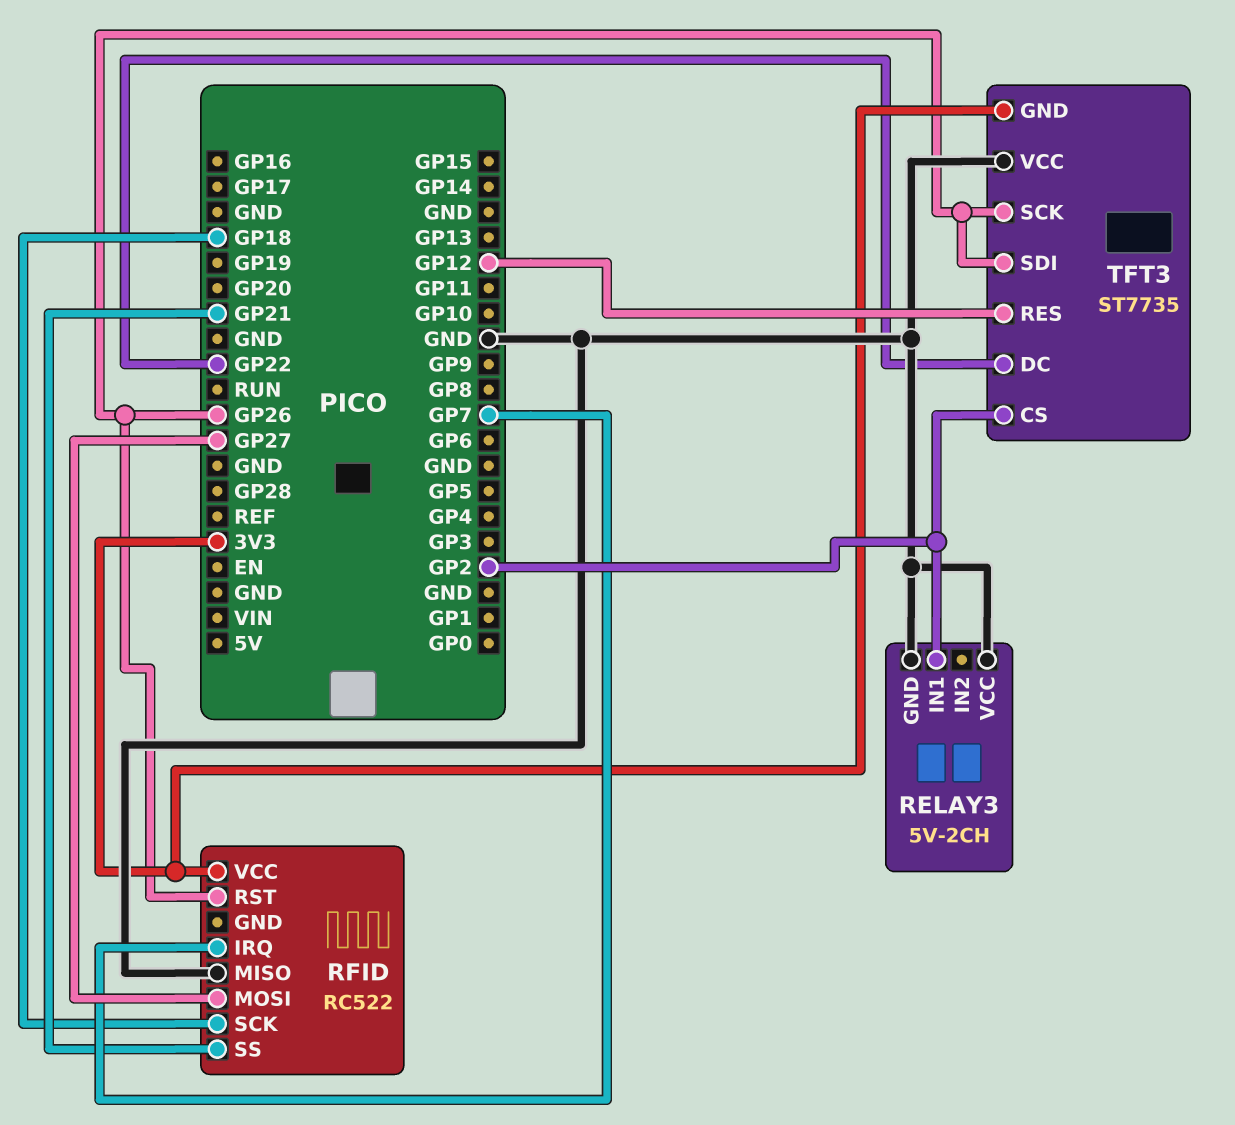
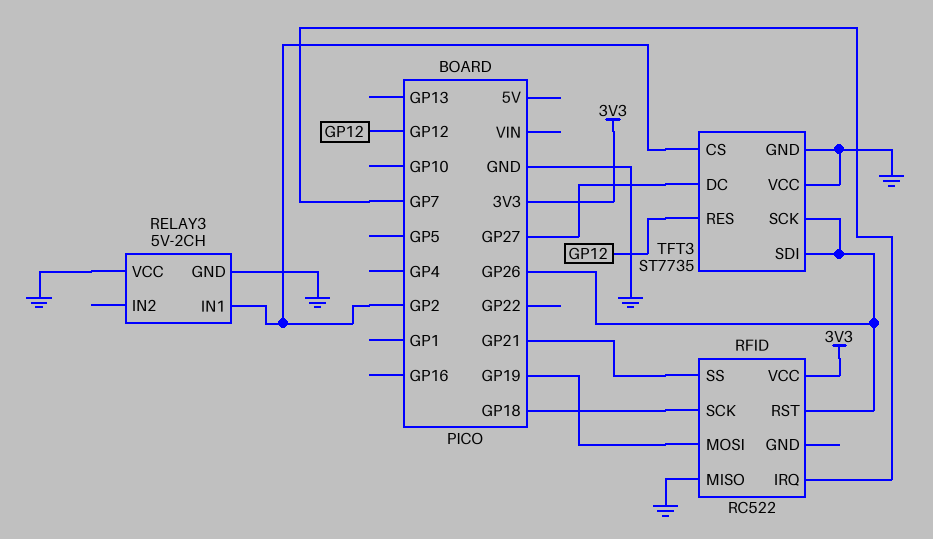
RFID pin MOSI: GP27 -> GP19
TFT3 pin DC: GP22 -> GP27
TFT3 pin GND: 3V3 -> GND

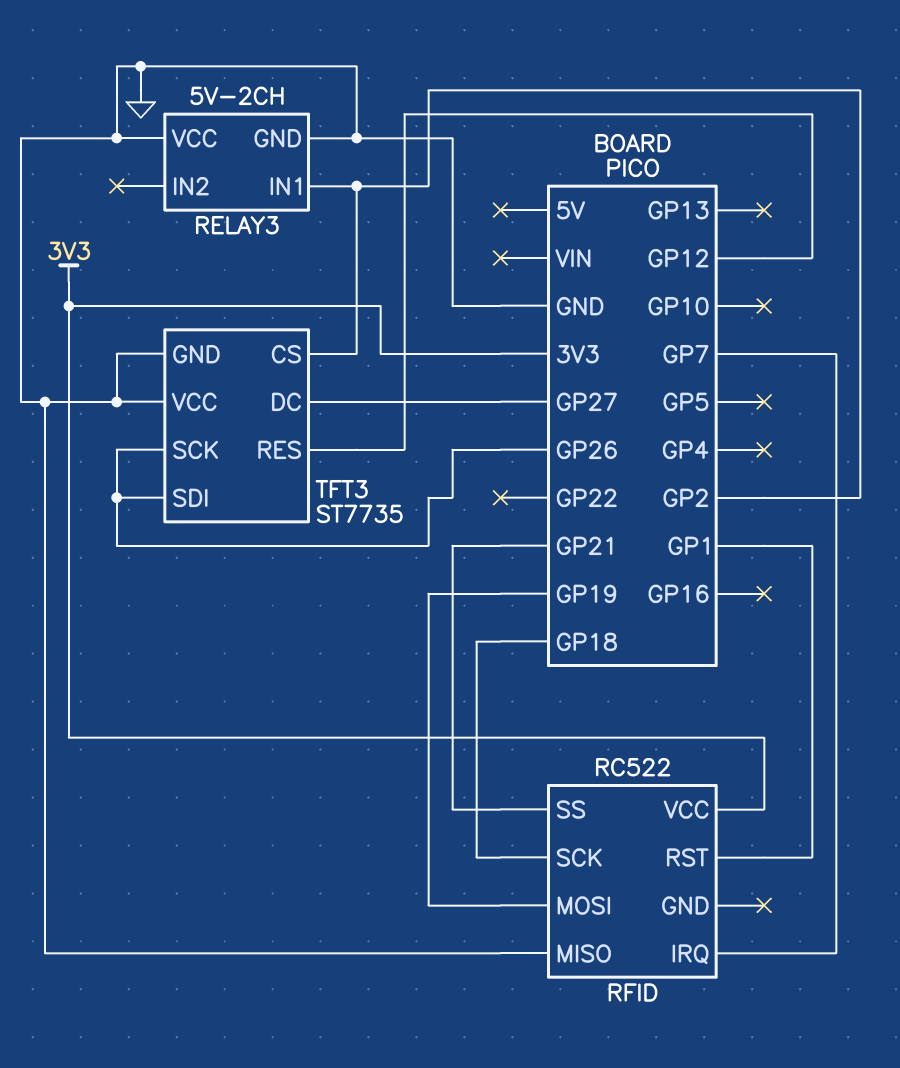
RFID pin RST: GP26 -> GP1

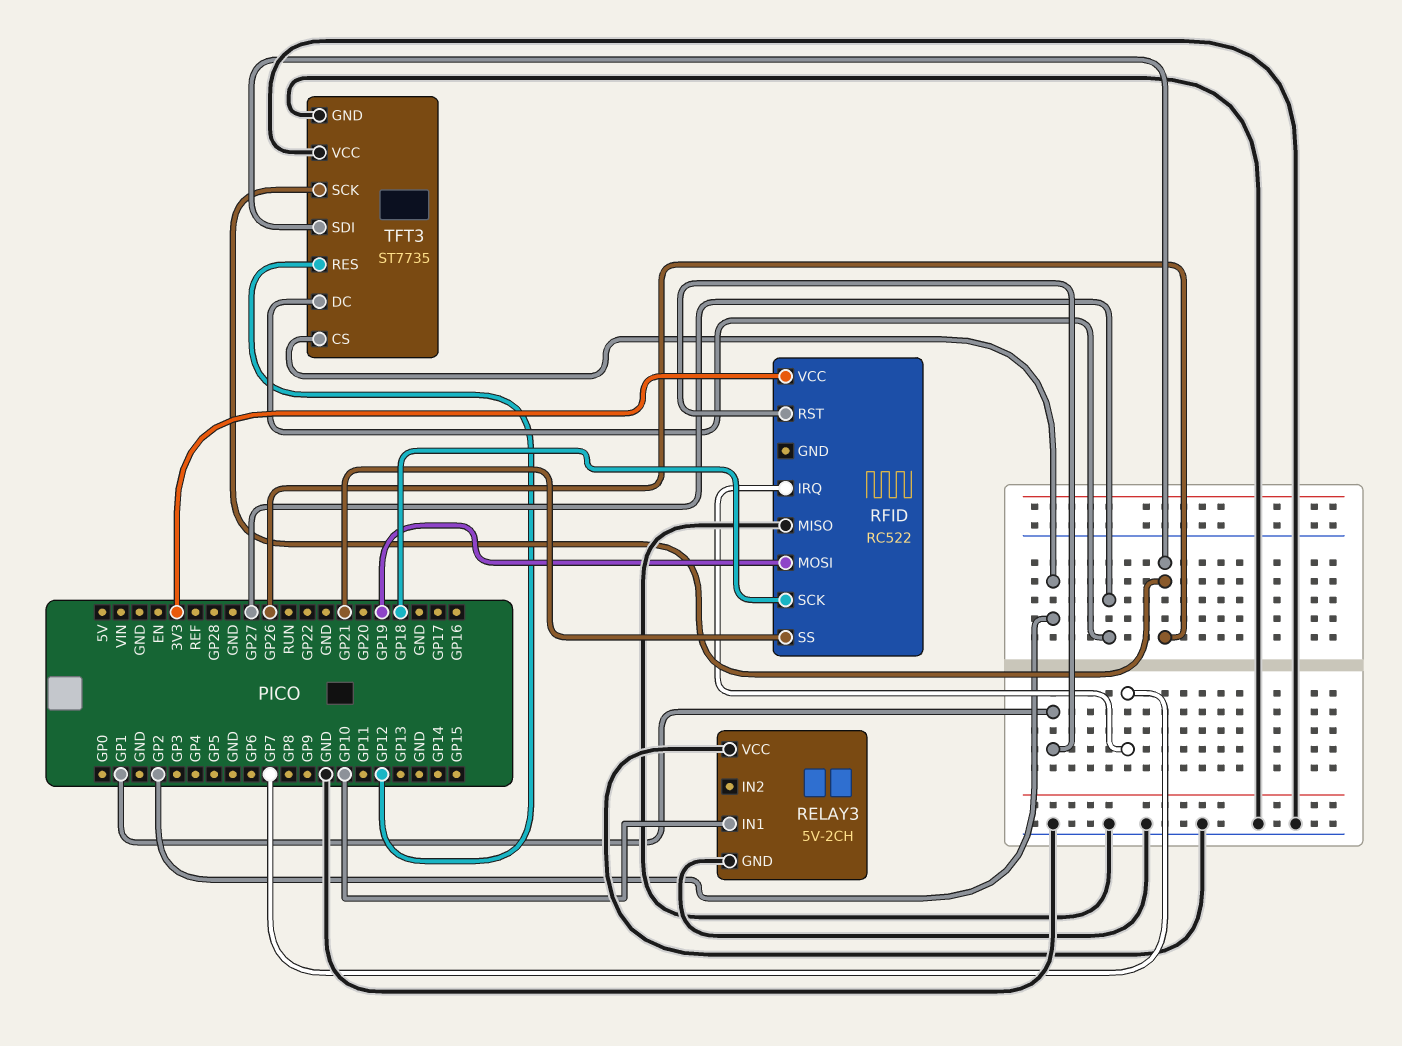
RELAY3 pin IN1: GP2 -> GP10

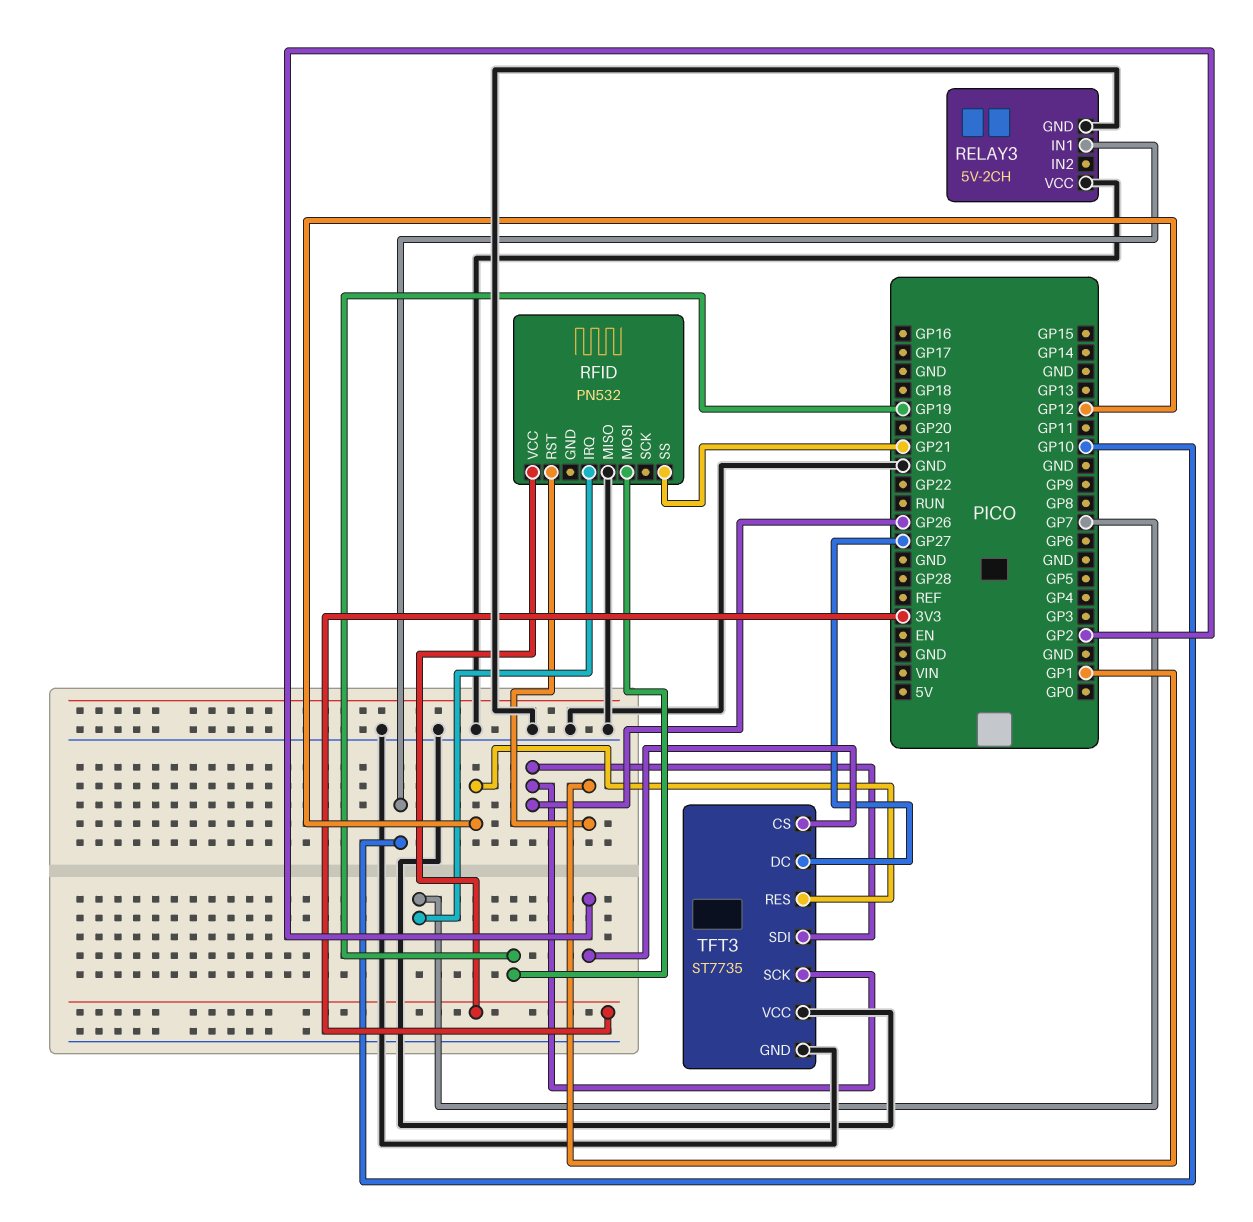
RFID: RC522 -> PN532
RFID pin SCK: GP18 -> none

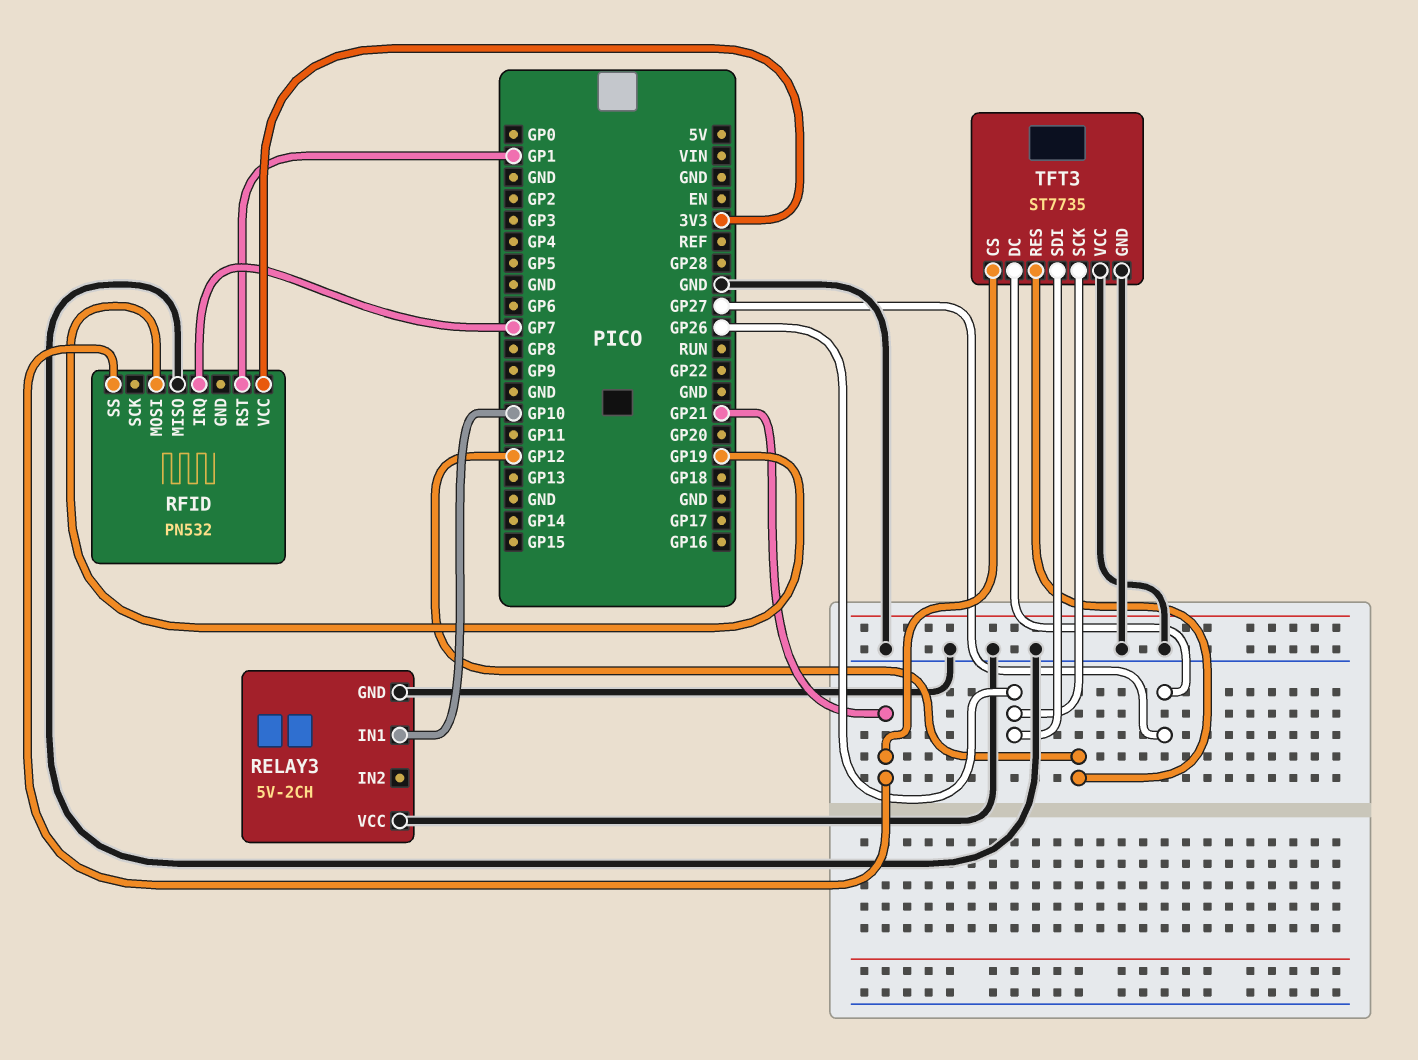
TFT3 pin CS: GP2 -> GP21

